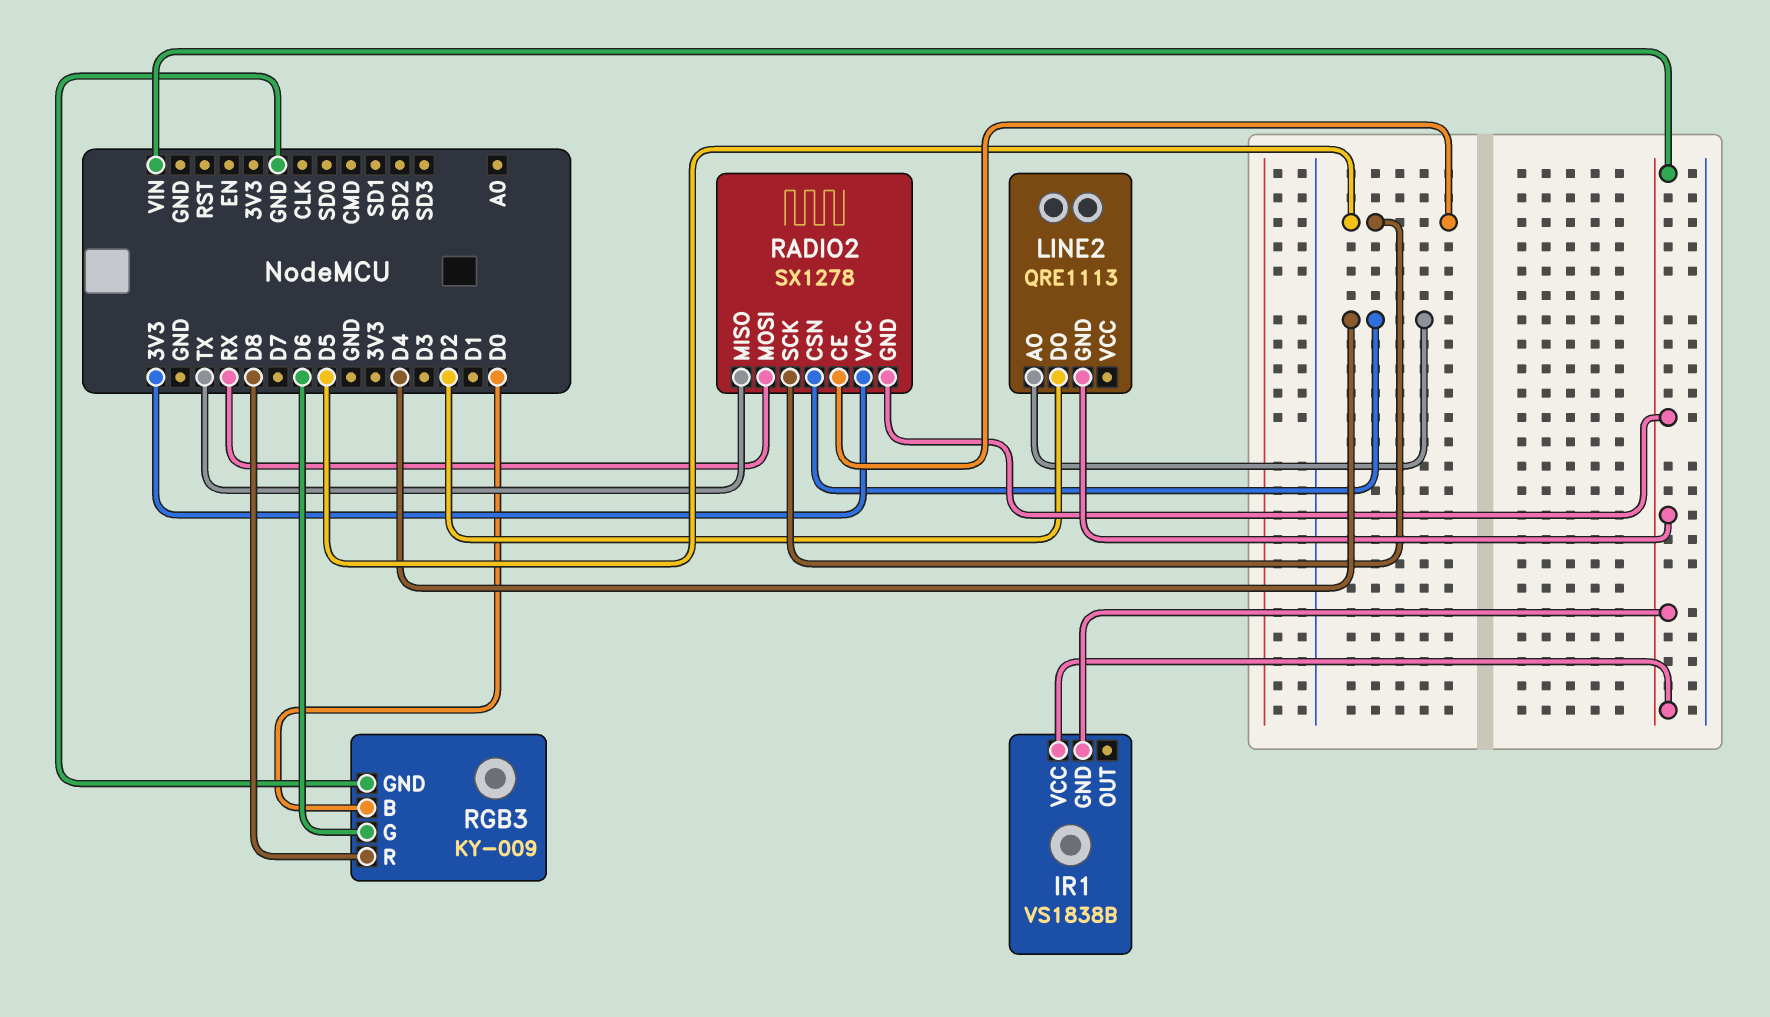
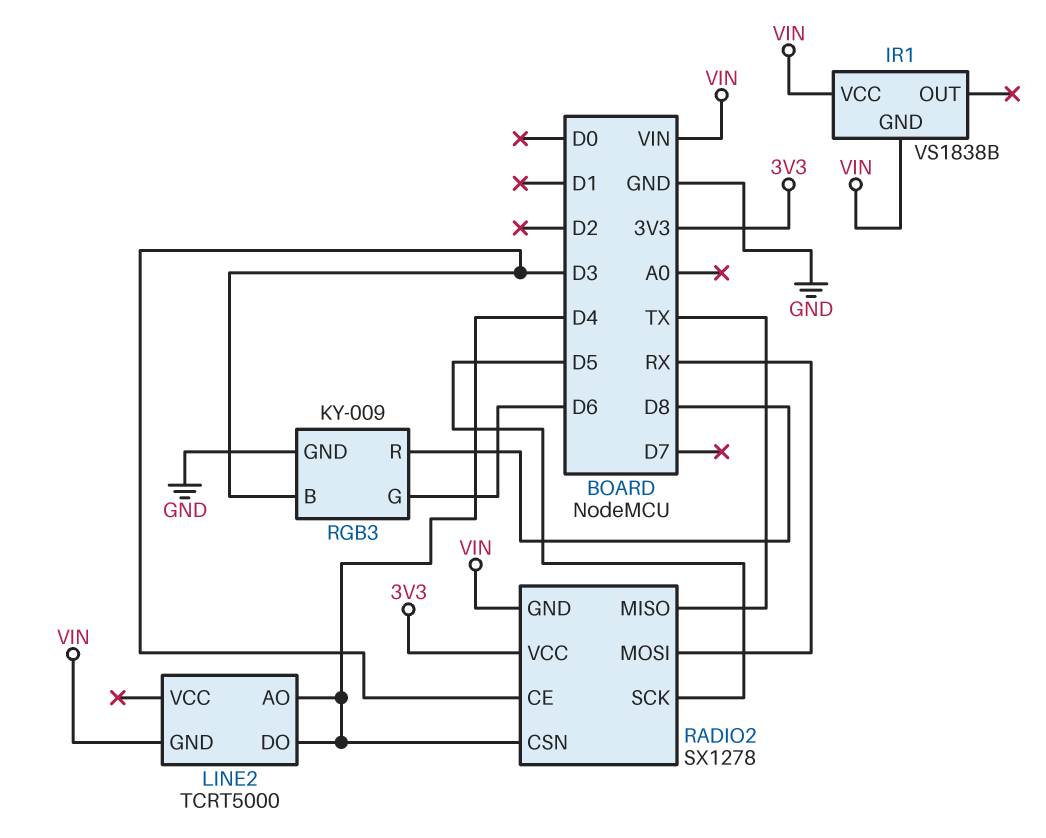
LINE2: QRE1113 -> TCRT5000
LINE2 pin DO: D2 -> D4
RADIO2 pin CE: D5 -> D3
RGB3 pin B: D0 -> D3

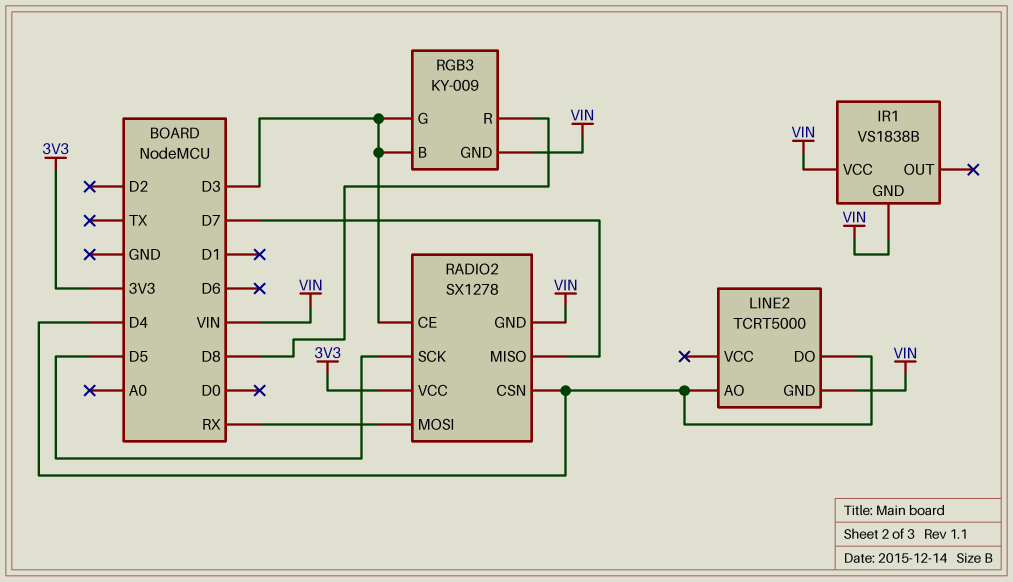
RADIO2 pin MISO: TX -> D7
RGB3 pin G: D6 -> D3
RGB3 pin GND: GND -> VIN

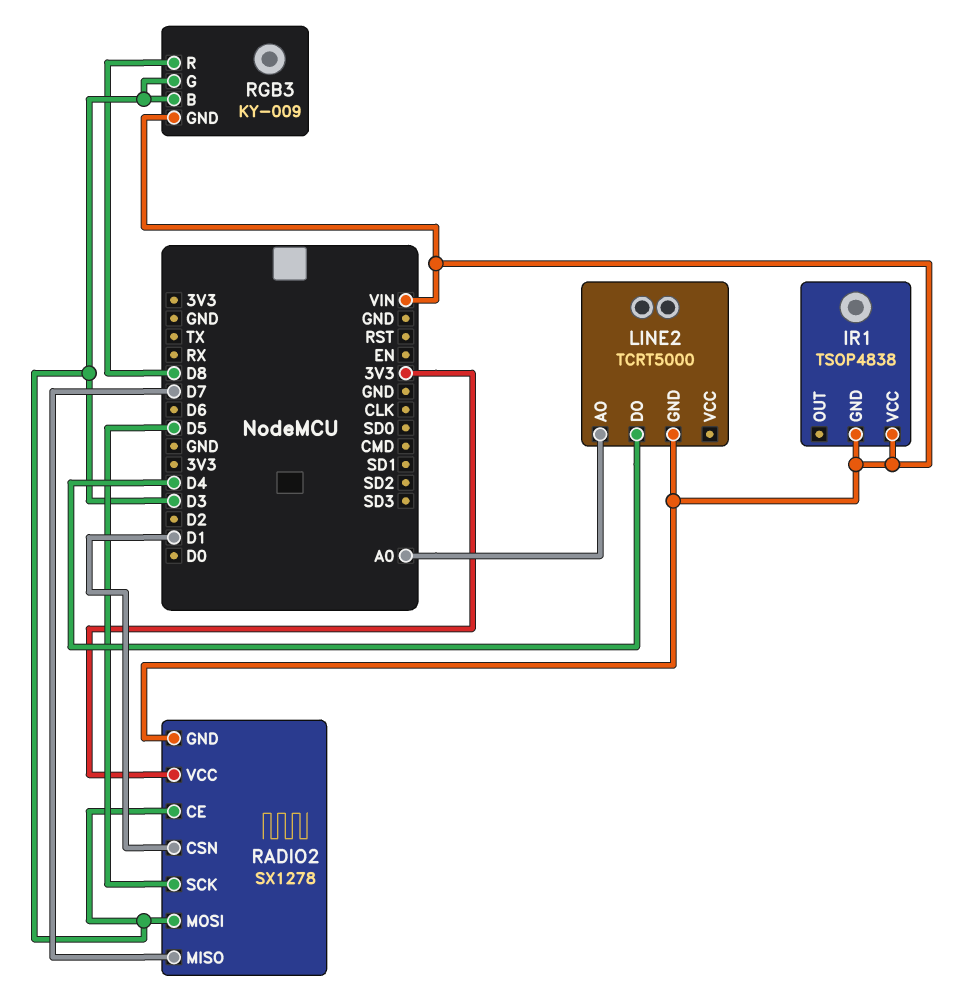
IR1: VS1838B -> TSOP4838
LINE2 pin AO: D4 -> A0
RADIO2 pin CSN: D4 -> D1
RADIO2 pin MOSI: RX -> D3

